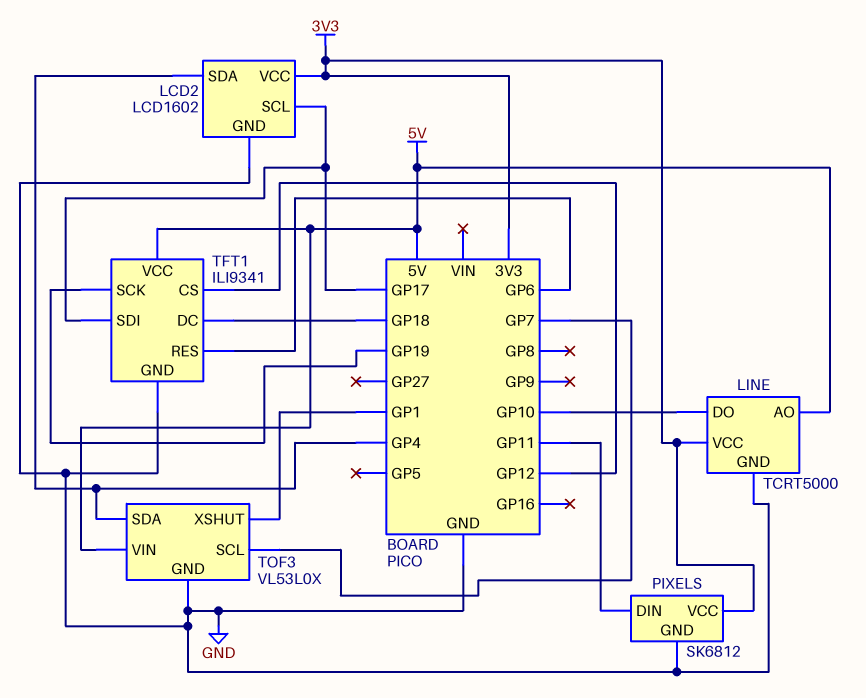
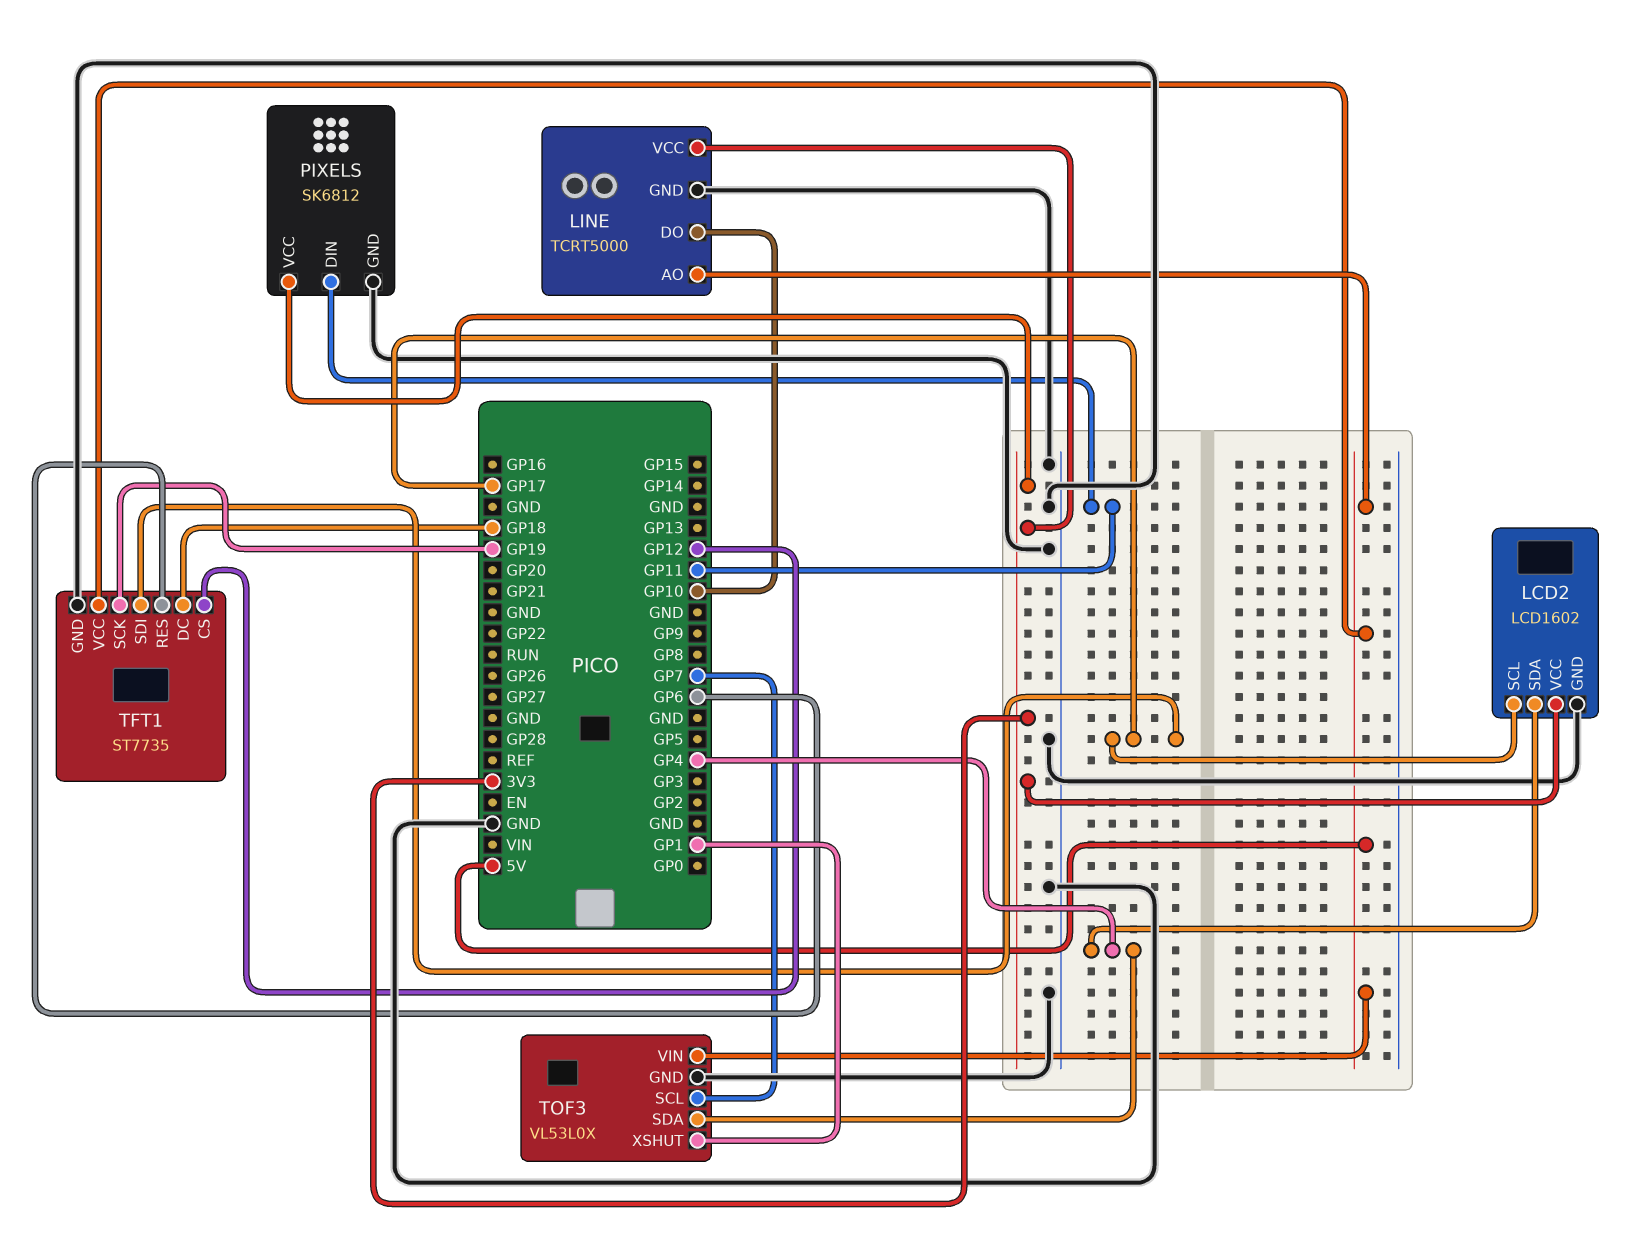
TFT1: ILI9341 -> ST7735

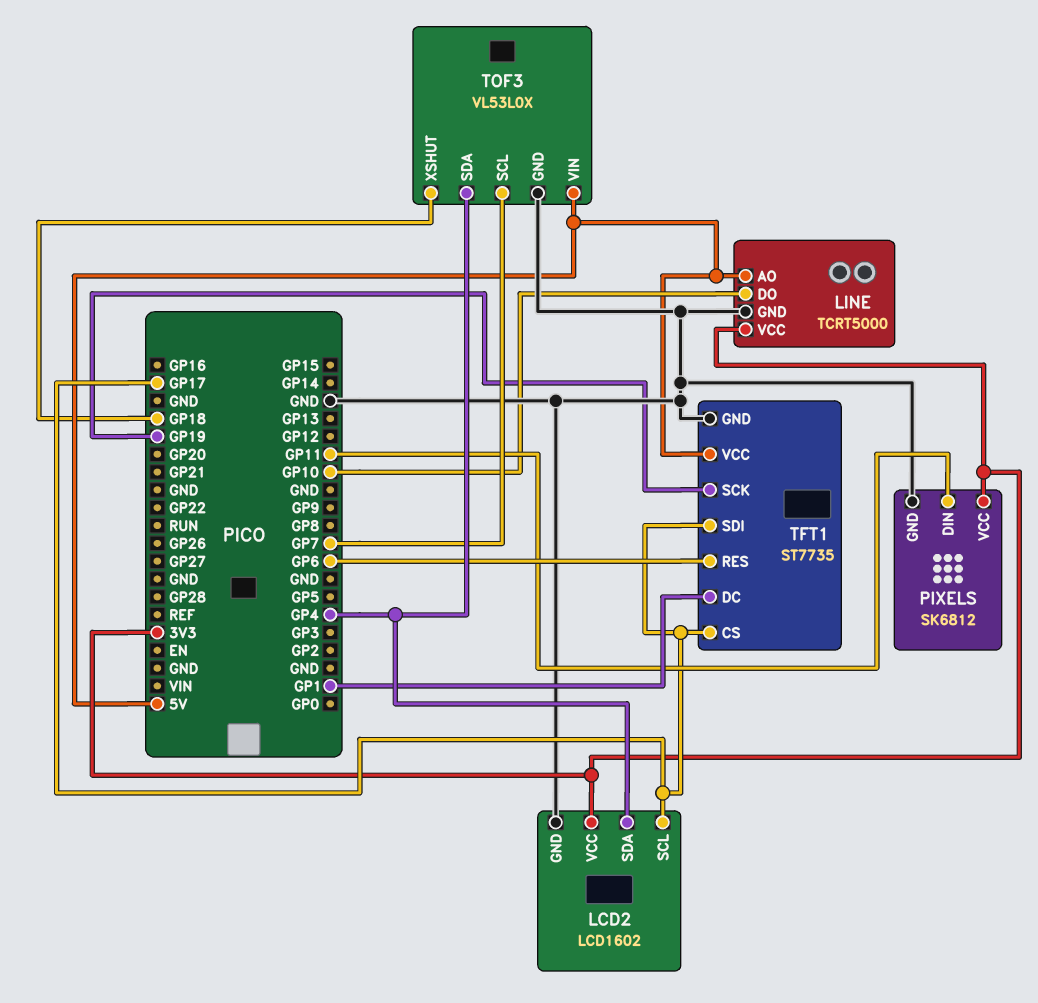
TFT1 pin CS: GP12 -> GP17
TFT1 pin DC: GP18 -> GP1
TOF3 pin XSHUT: GP1 -> GP18

